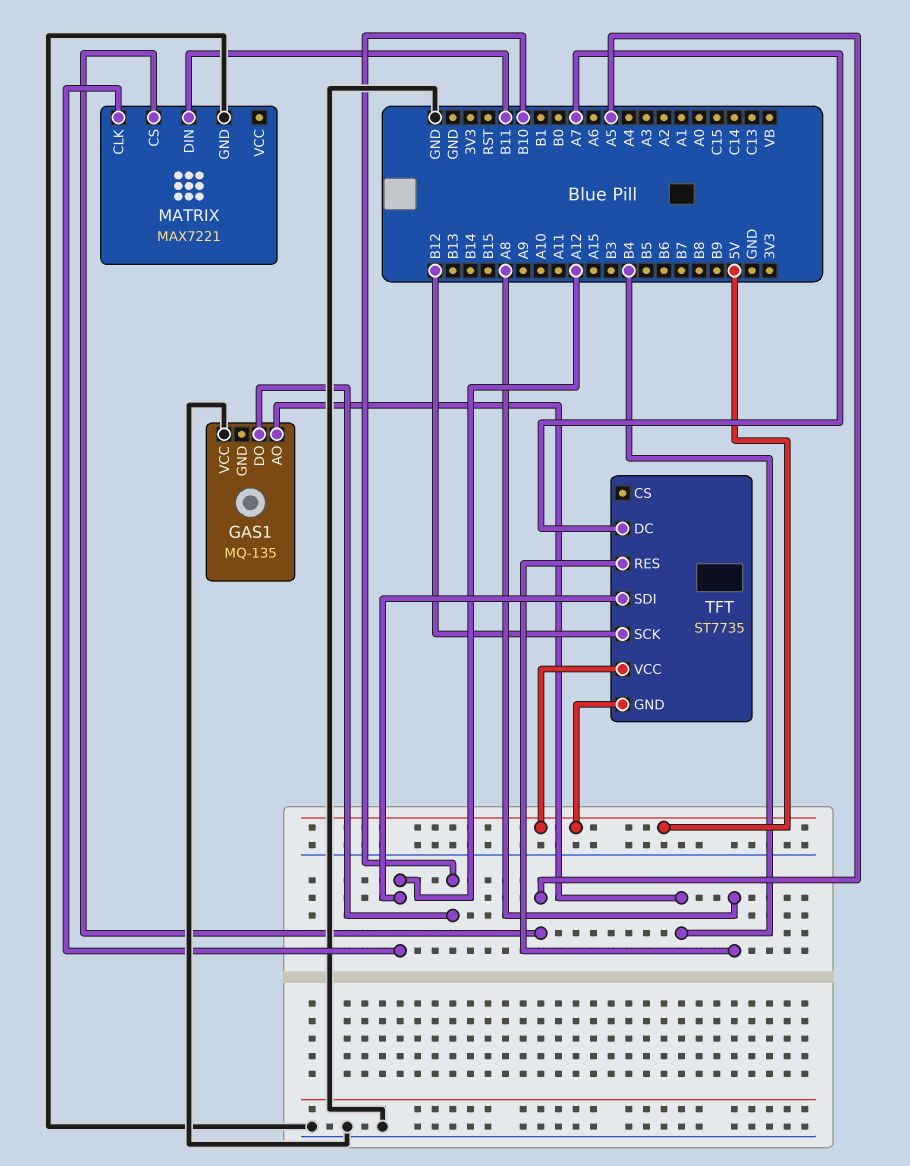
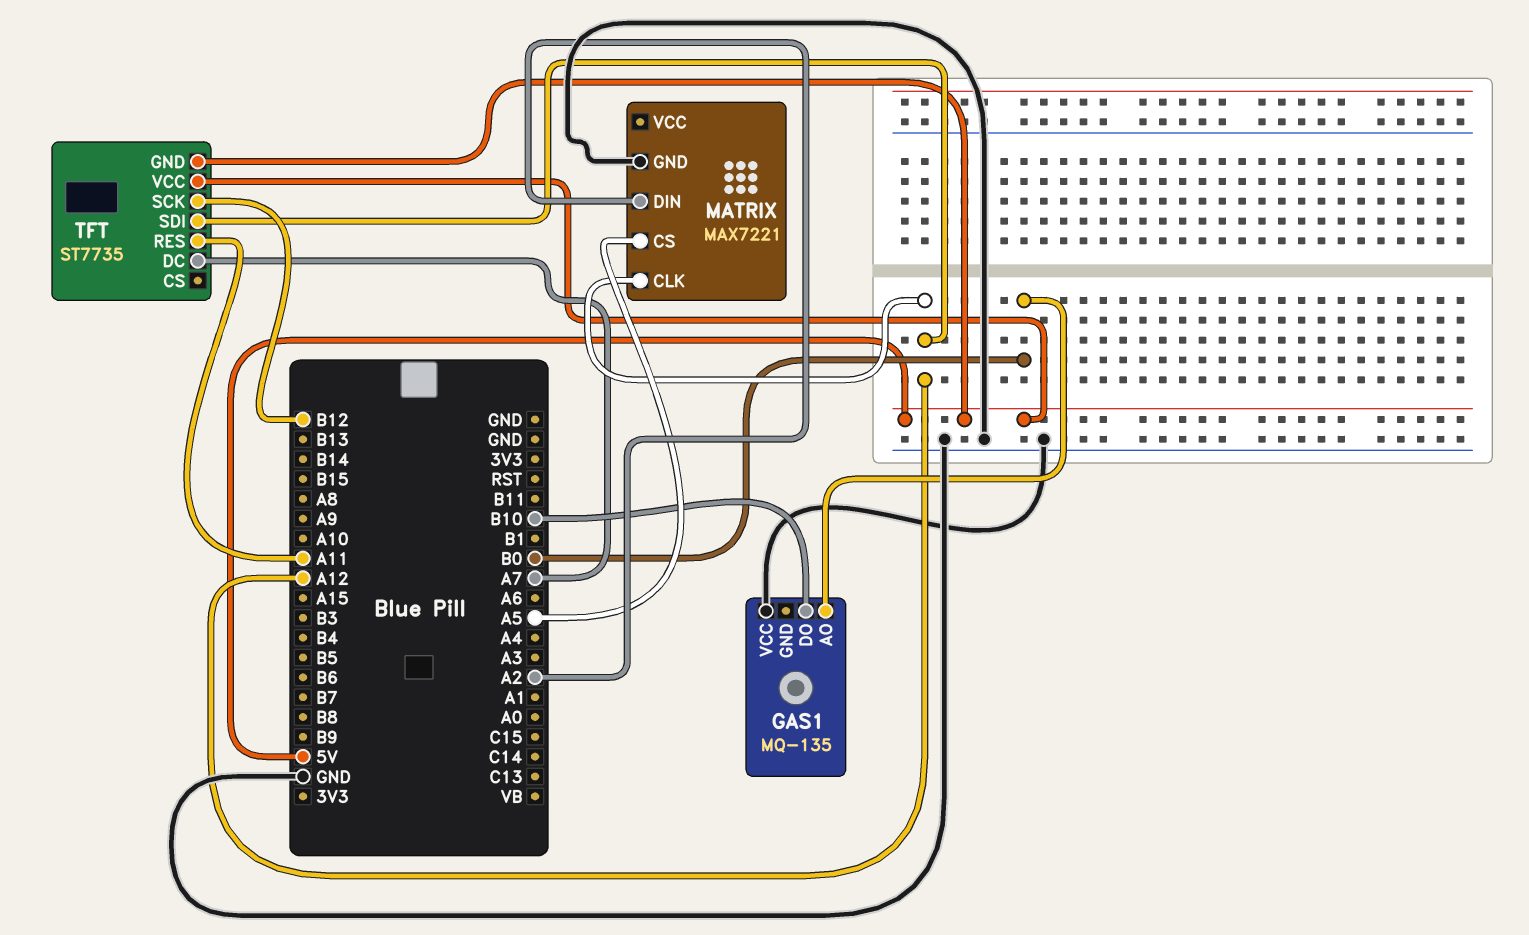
GAS1 pin AO: B4 -> B0
MATRIX pin DIN: B11 -> A2
TFT pin RES: A8 -> A11

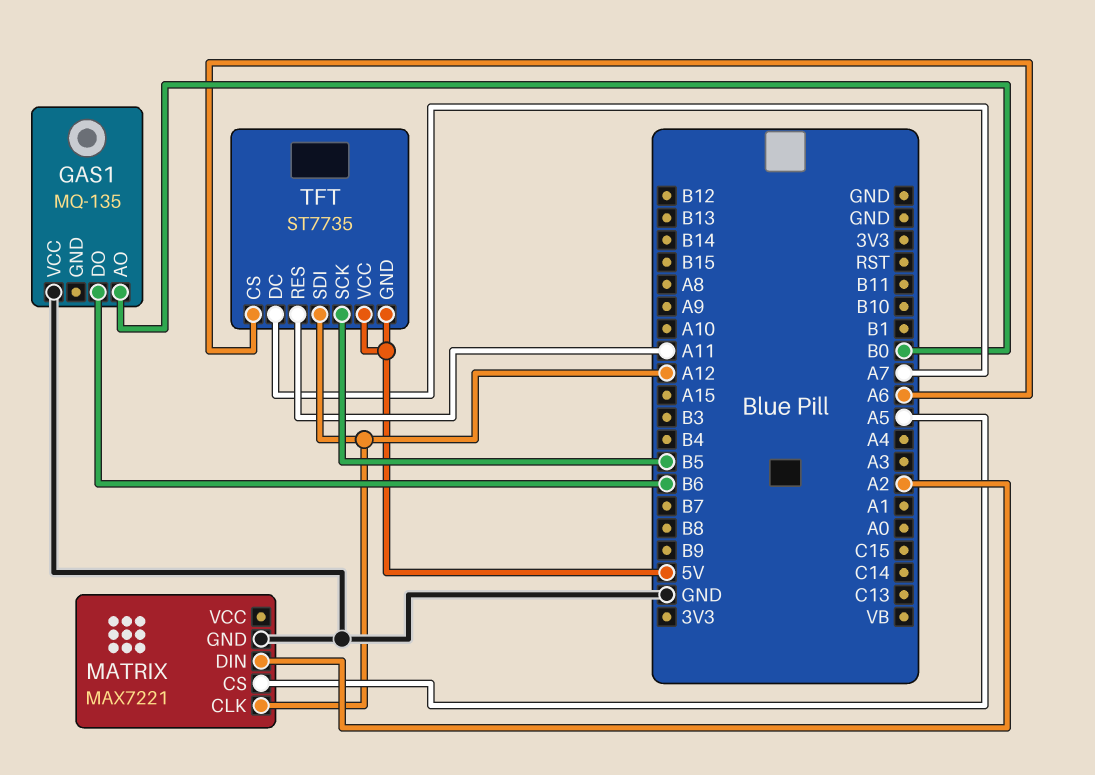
GAS1 pin DO: B10 -> B6
TFT pin CS: none -> A6
TFT pin SCK: B12 -> B5

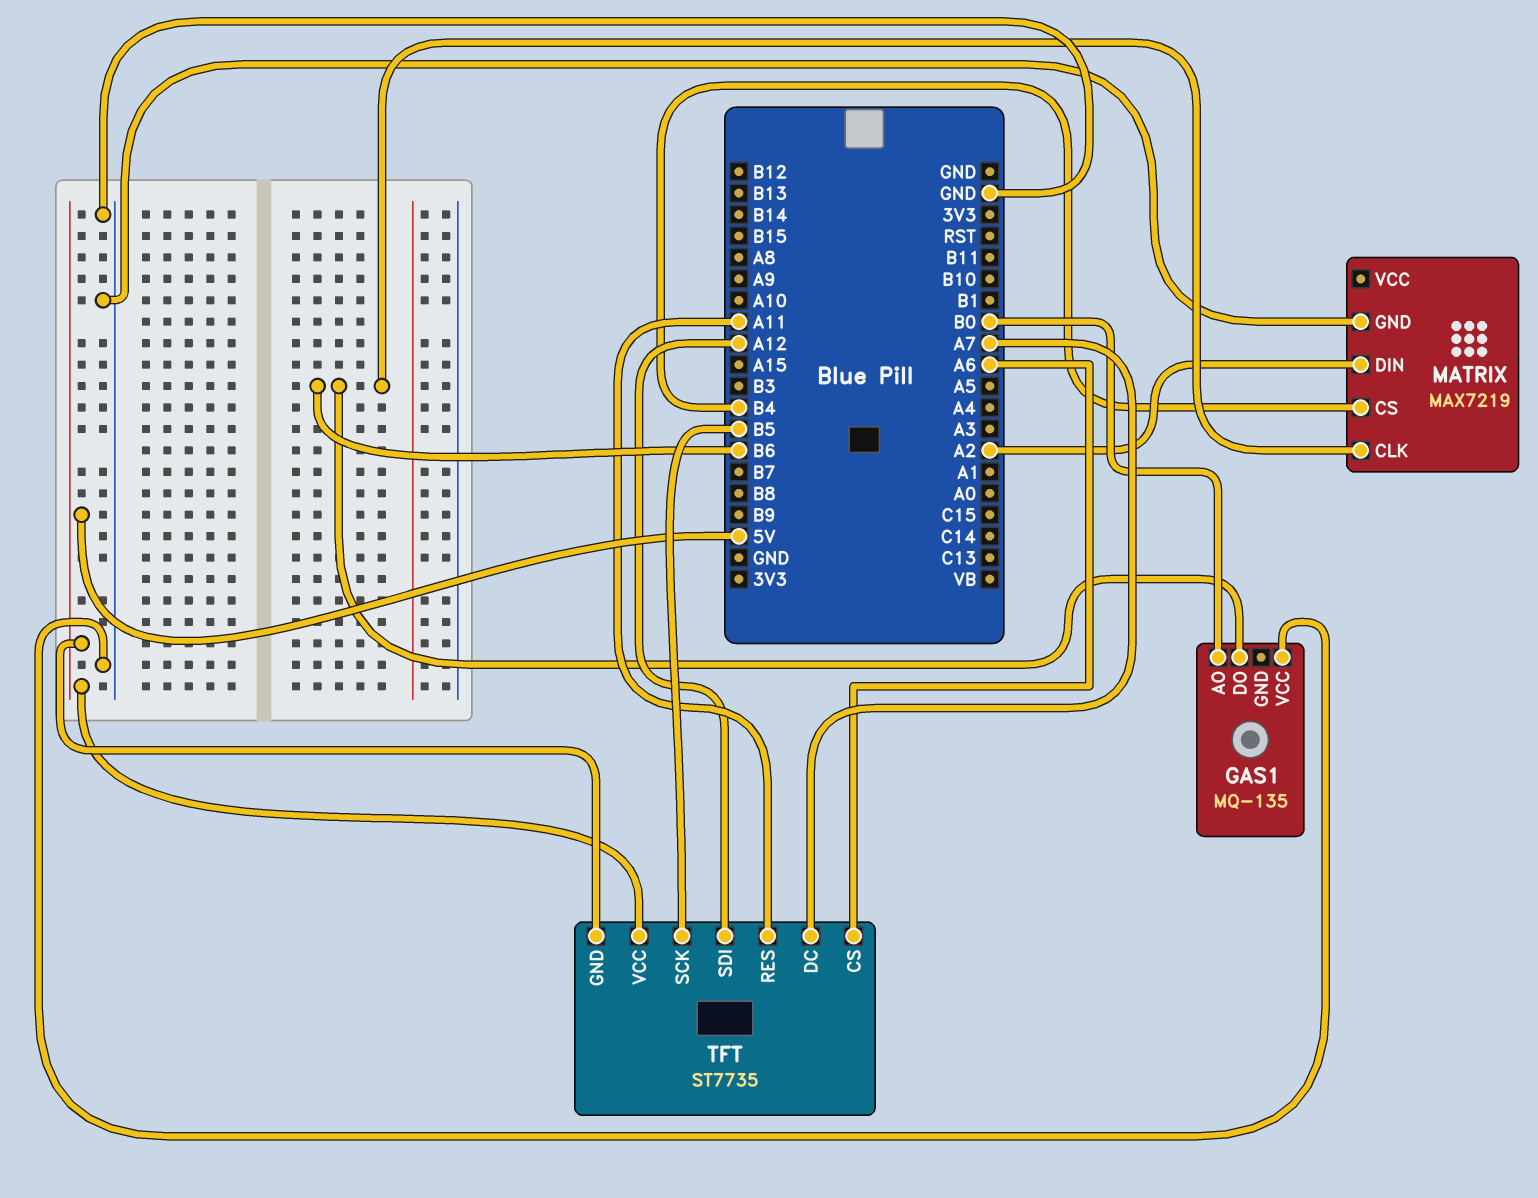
MATRIX: MAX7221 -> MAX7219
MATRIX pin CLK: A12 -> B6
MATRIX pin CS: A5 -> B4

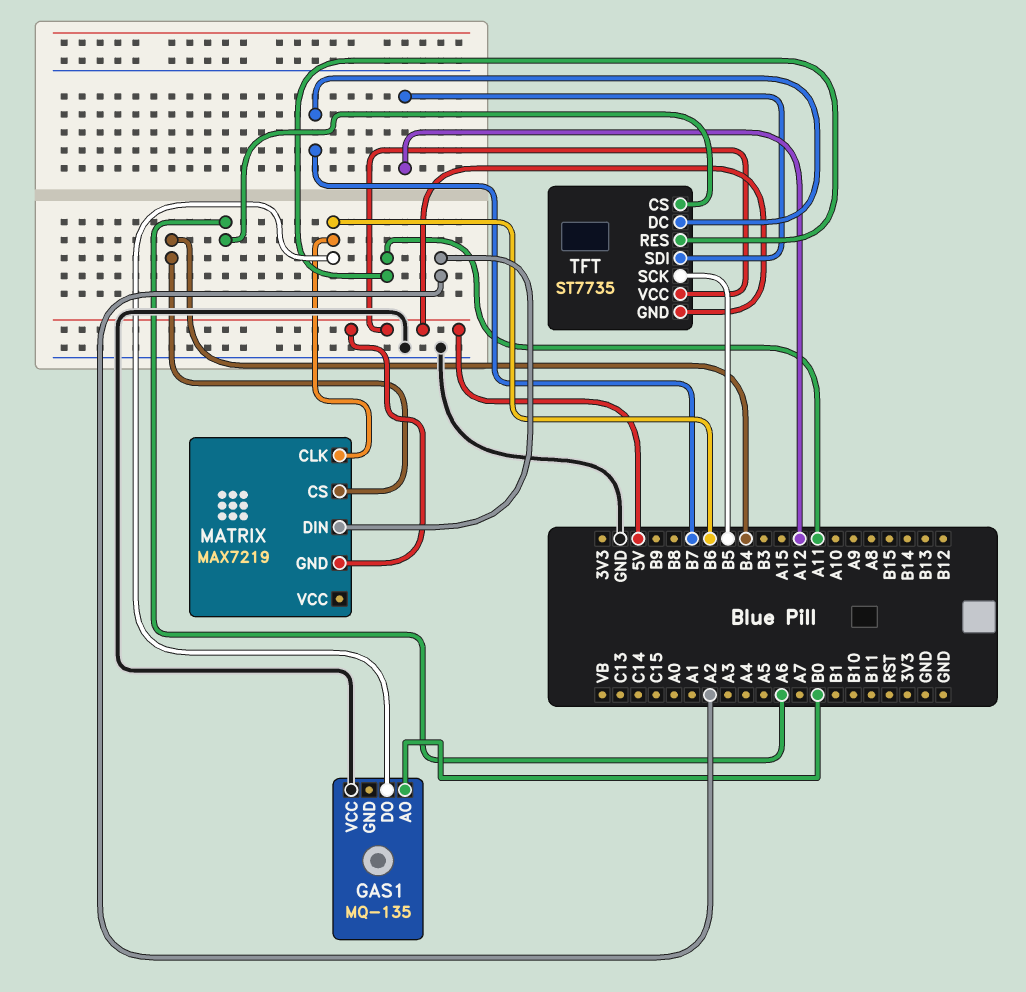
MATRIX pin GND: GND -> 5V
TFT pin DC: A7 -> B7

